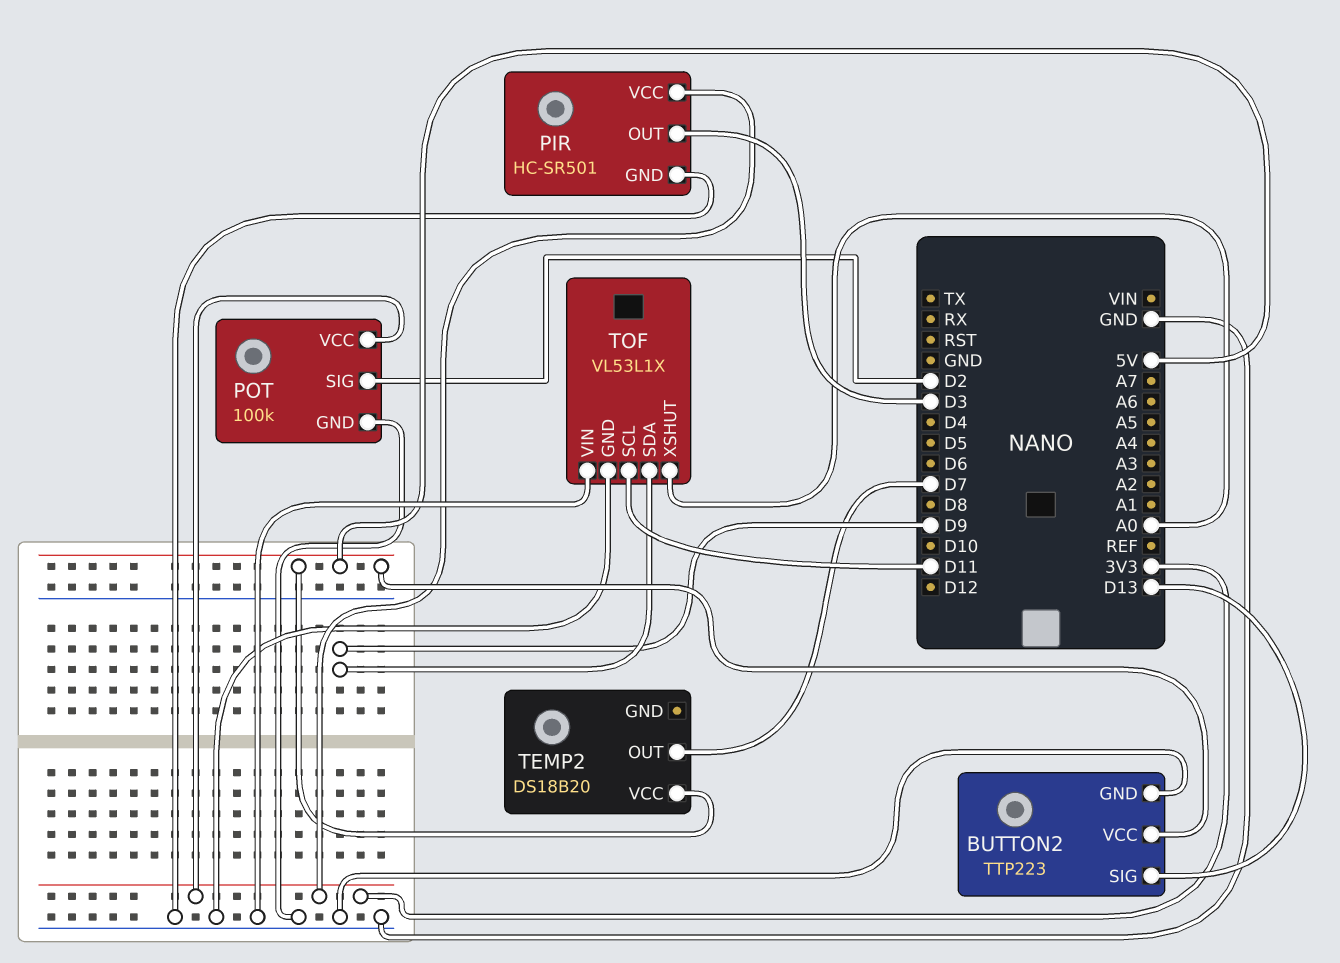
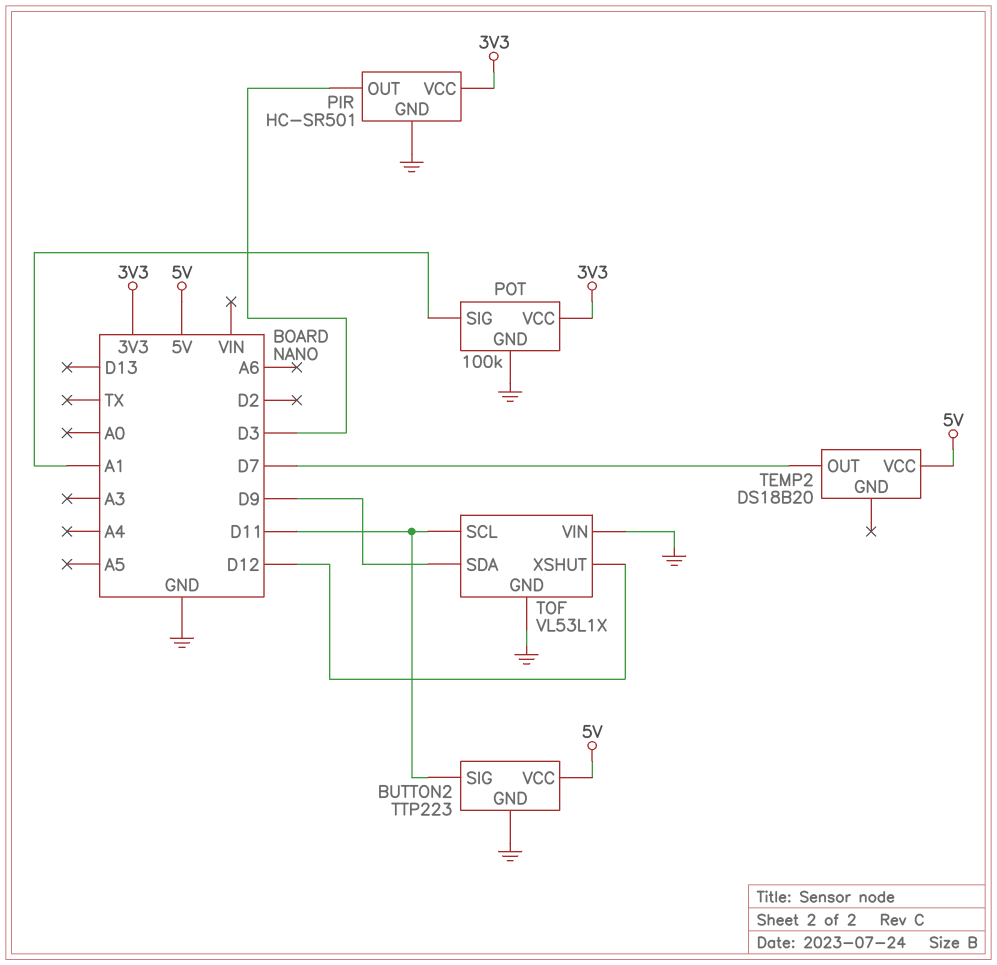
BUTTON2 pin SIG: D13 -> D11
POT pin SIG: D2 -> A1
TOF pin XSHUT: A0 -> D12

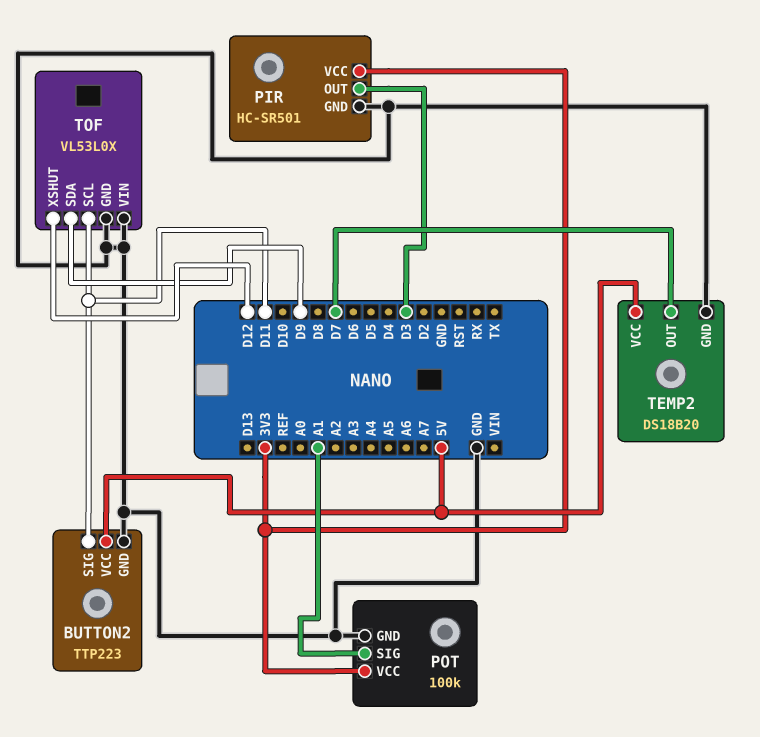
TEMP2 pin GND: none -> GND
TOF: VL53L1X -> VL53L0X

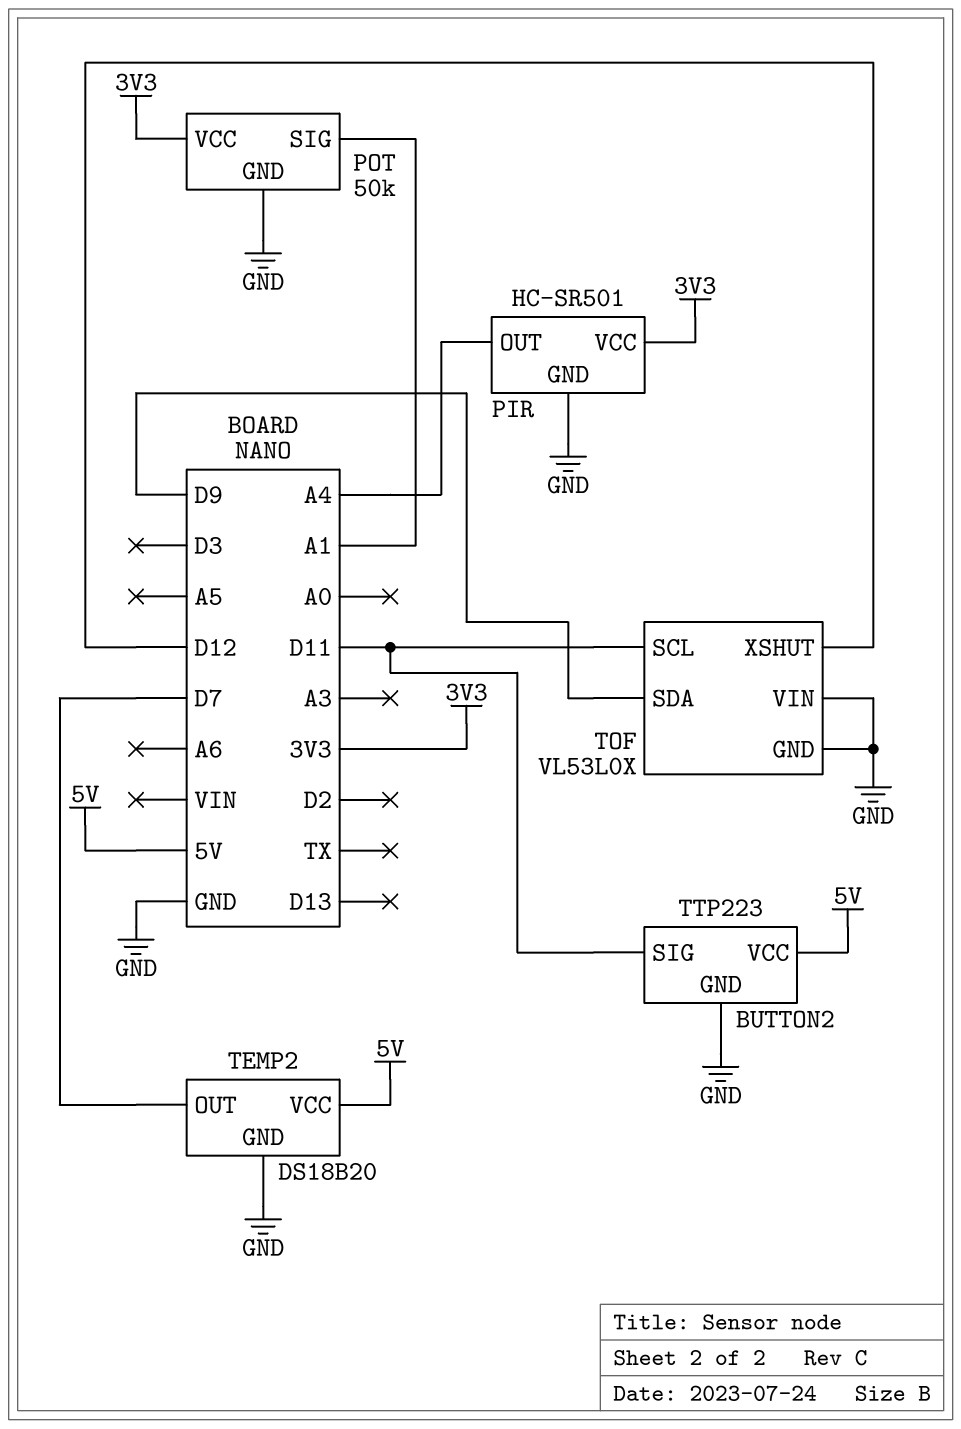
PIR pin OUT: D3 -> A4
POT: 100k -> 50k

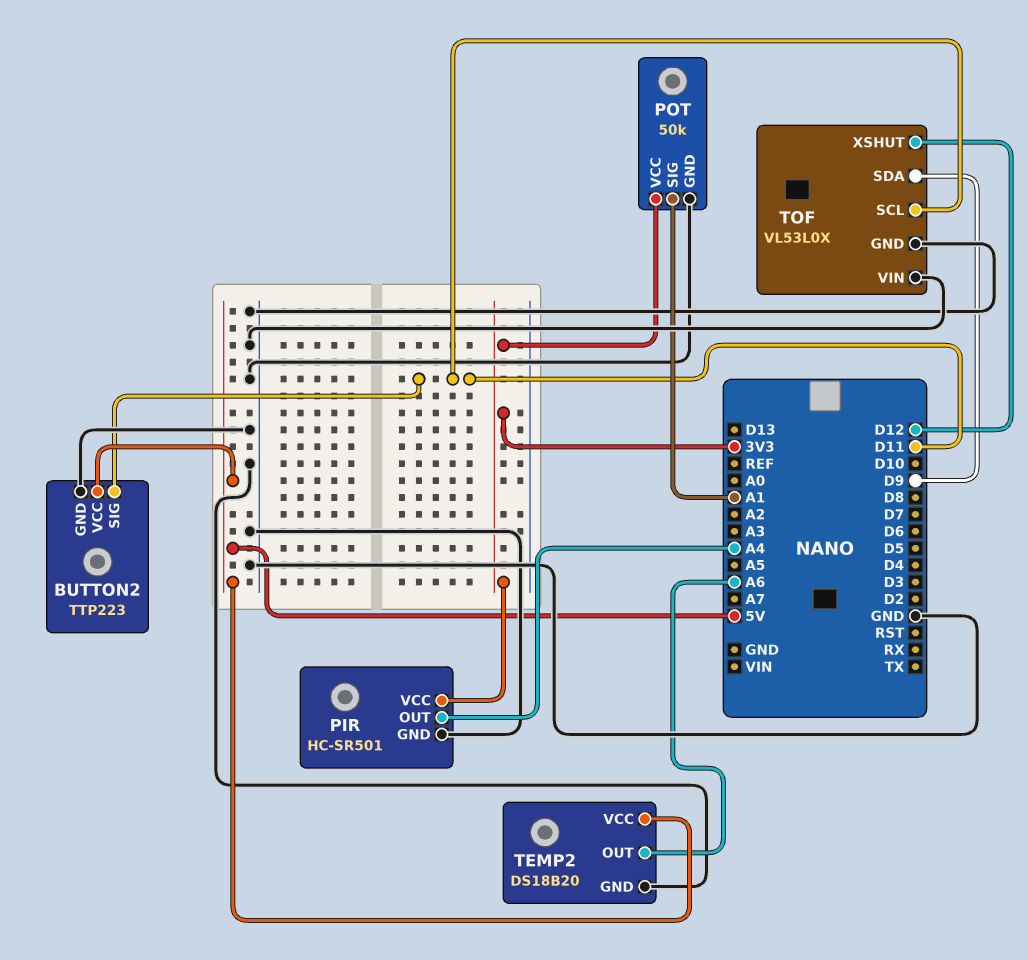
TEMP2 pin OUT: D7 -> A6

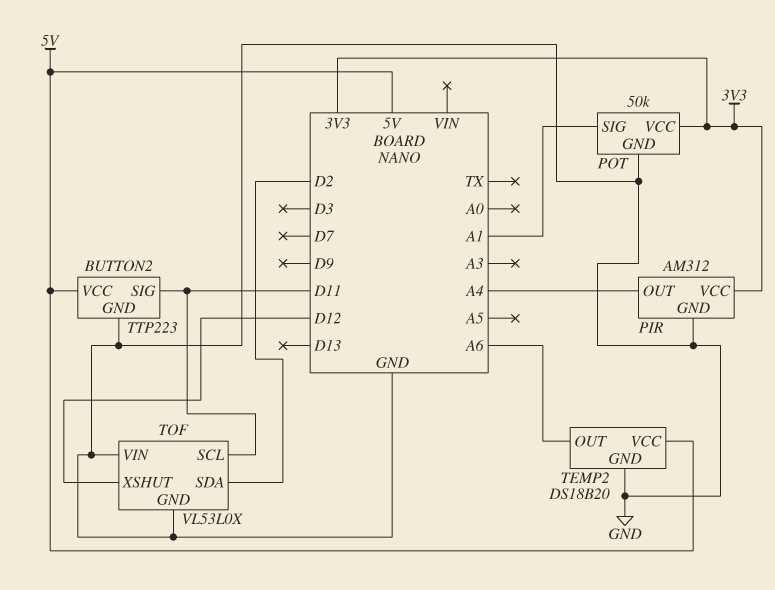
PIR: HC-SR501 -> AM312
TOF pin SDA: D9 -> D2

